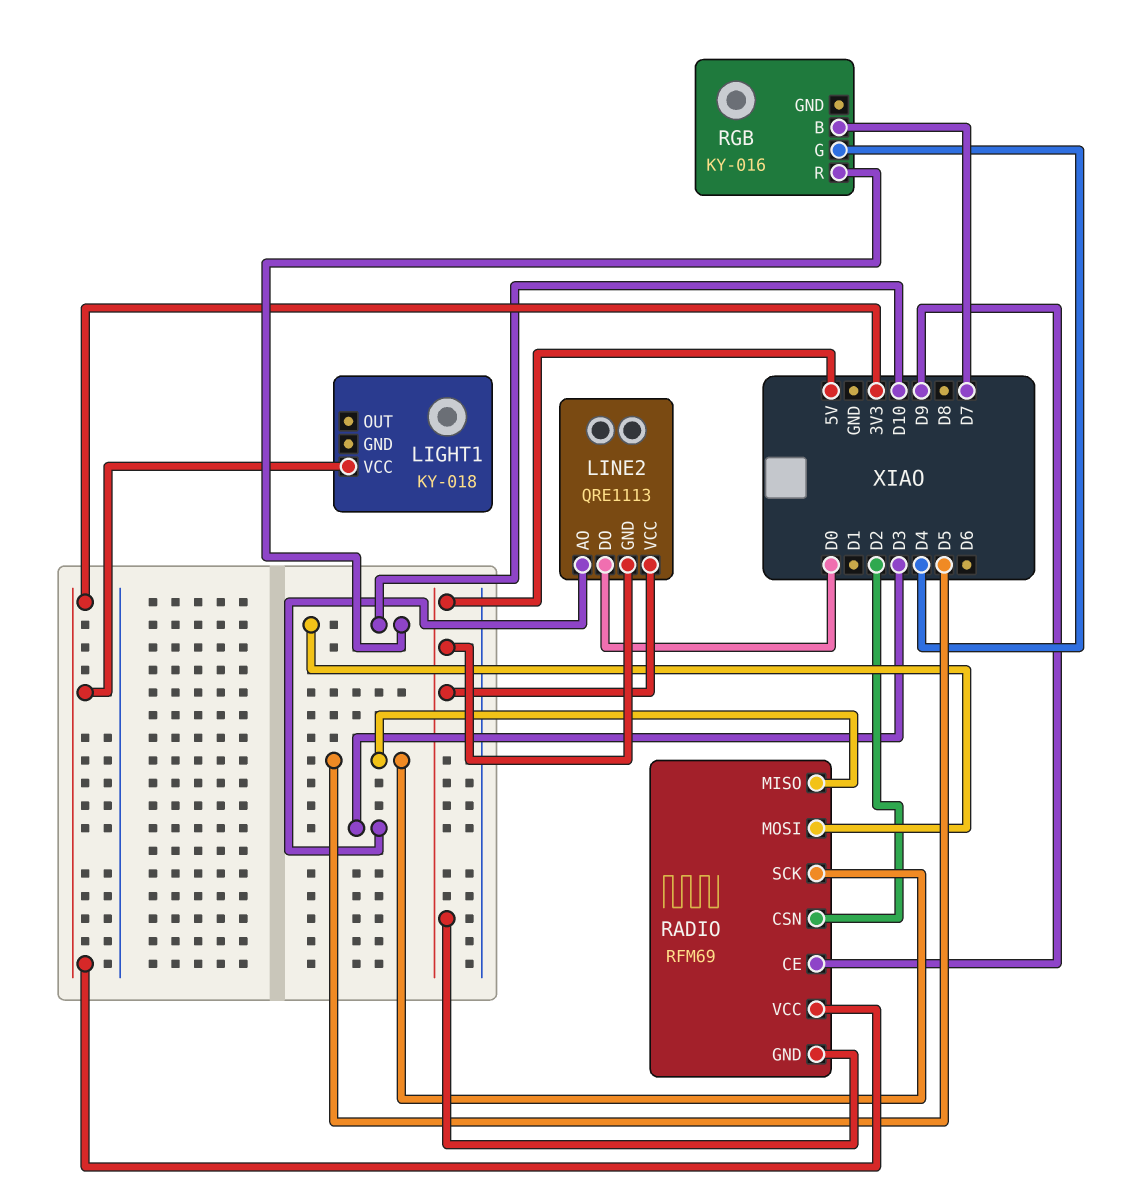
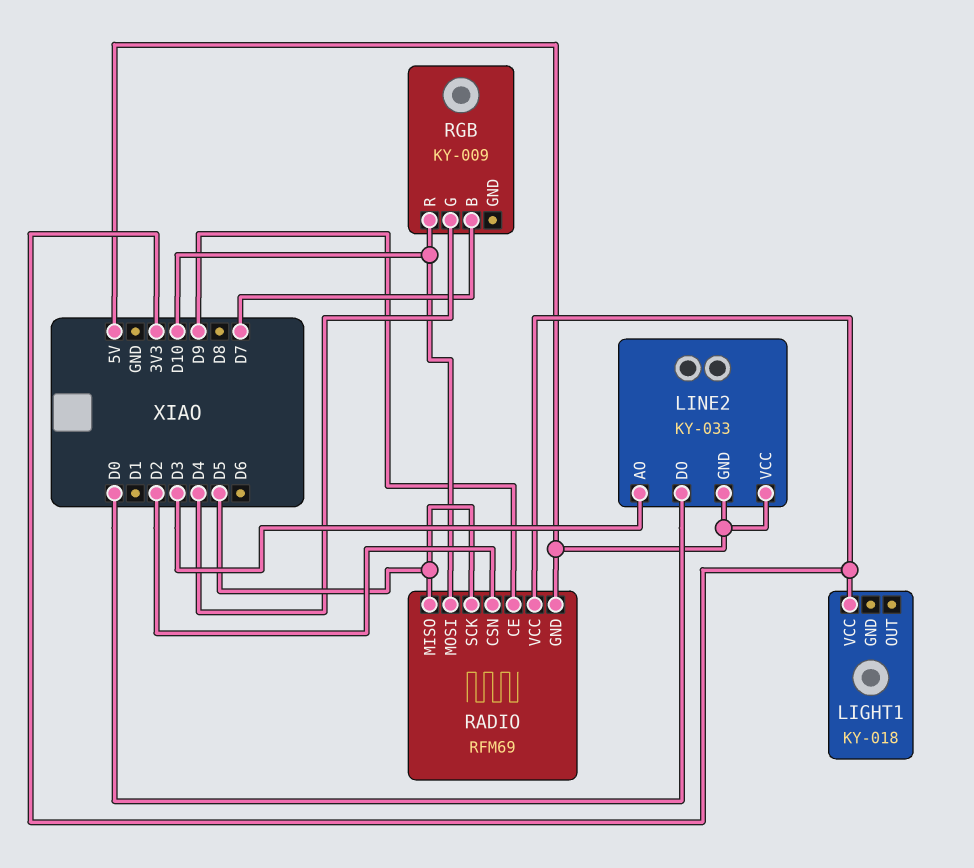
LINE2: QRE1113 -> KY-033
RGB: KY-016 -> KY-009

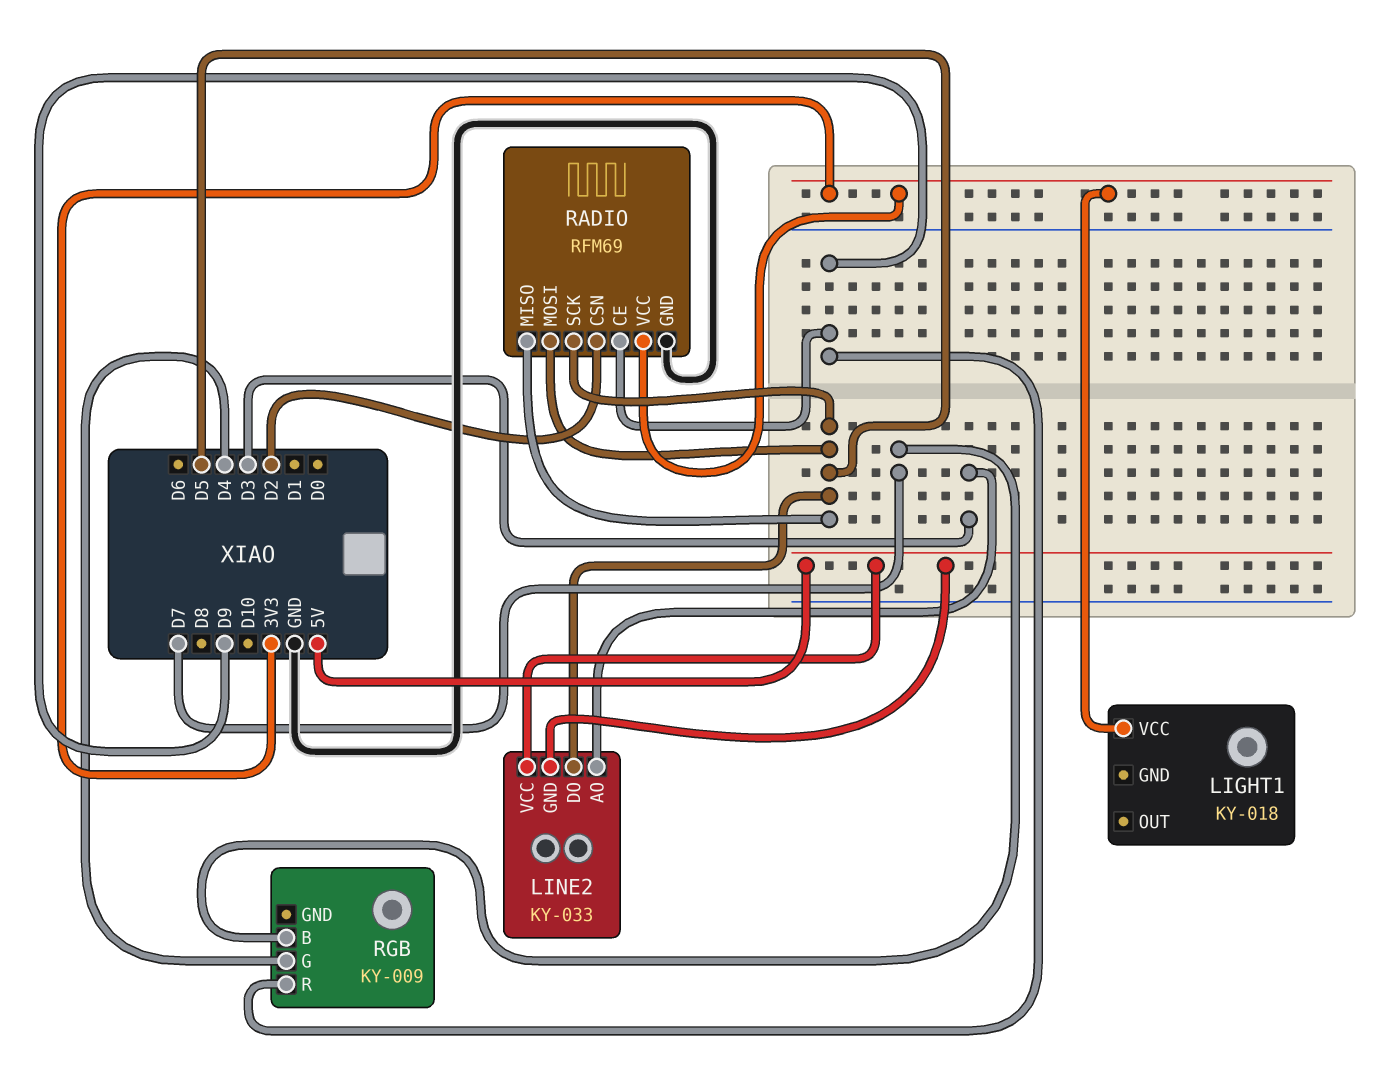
LINE2 pin DO: D0 -> D5
RADIO pin GND: 5V -> GND
RADIO pin MOSI: D10 -> D5
RGB pin R: D10 -> D9

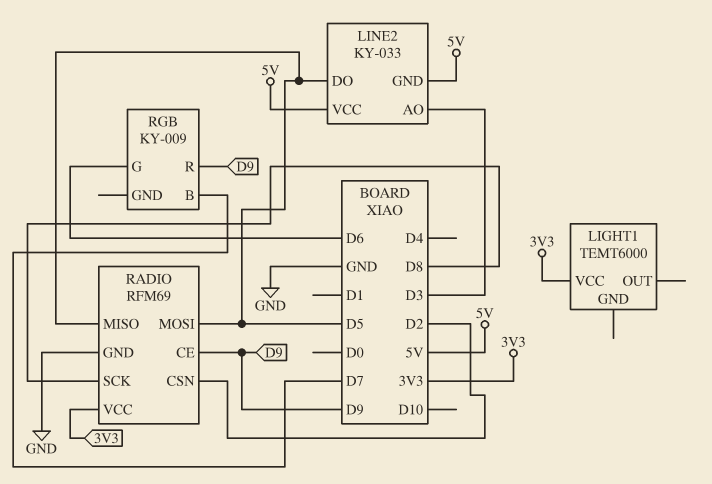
LIGHT1: KY-018 -> TEMT6000
RADIO pin SCK: D5 -> D8
RGB pin G: D4 -> D6

